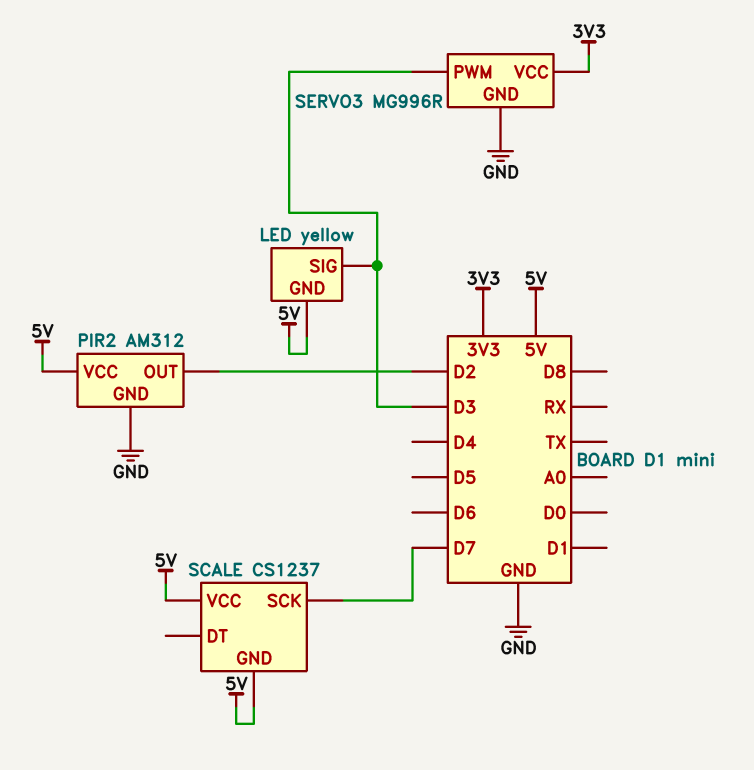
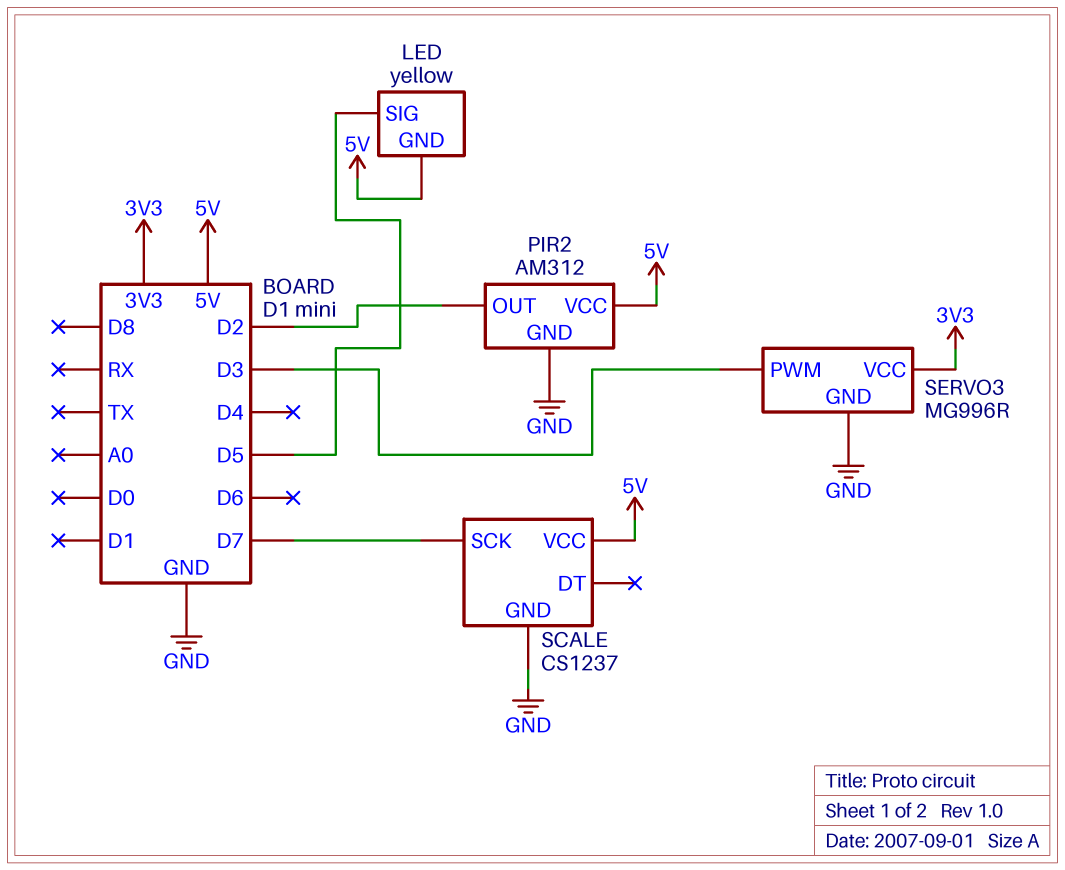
LED pin SIG: D3 -> D5
SCALE pin GND: 5V -> GND

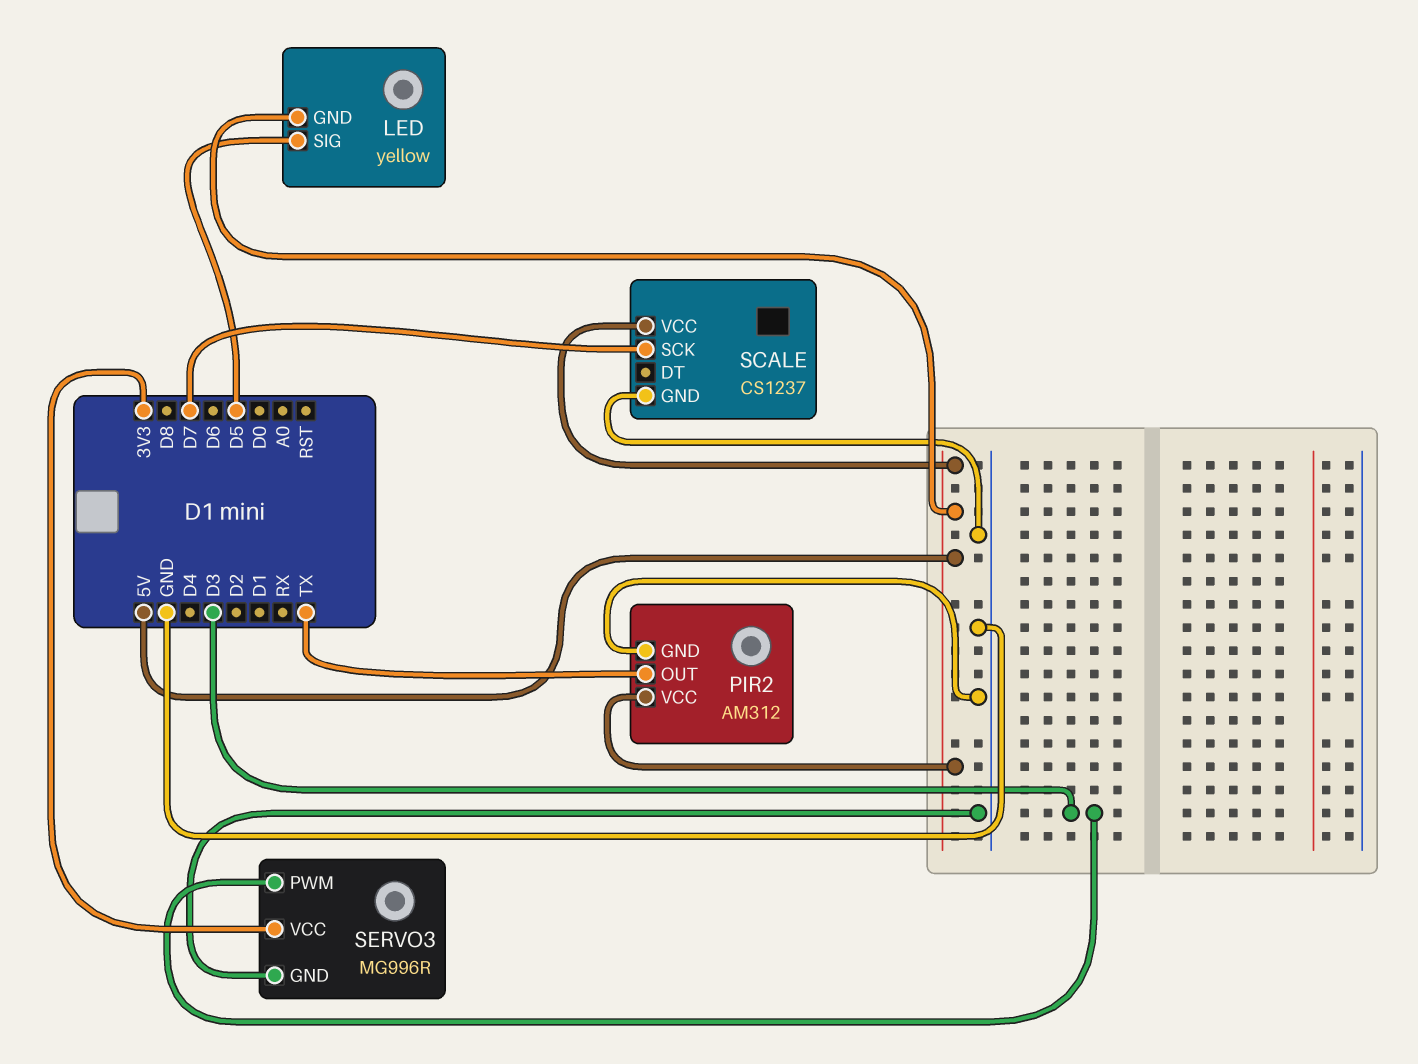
PIR2 pin OUT: D2 -> TX

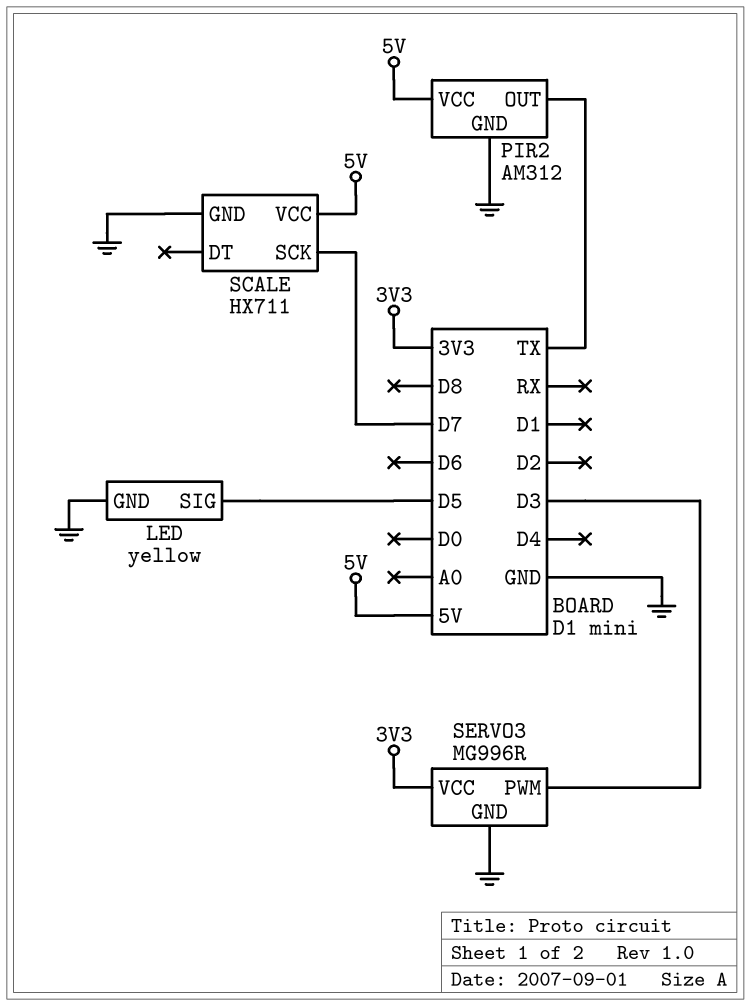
LED pin GND: 5V -> GND
SCALE: CS1237 -> HX711

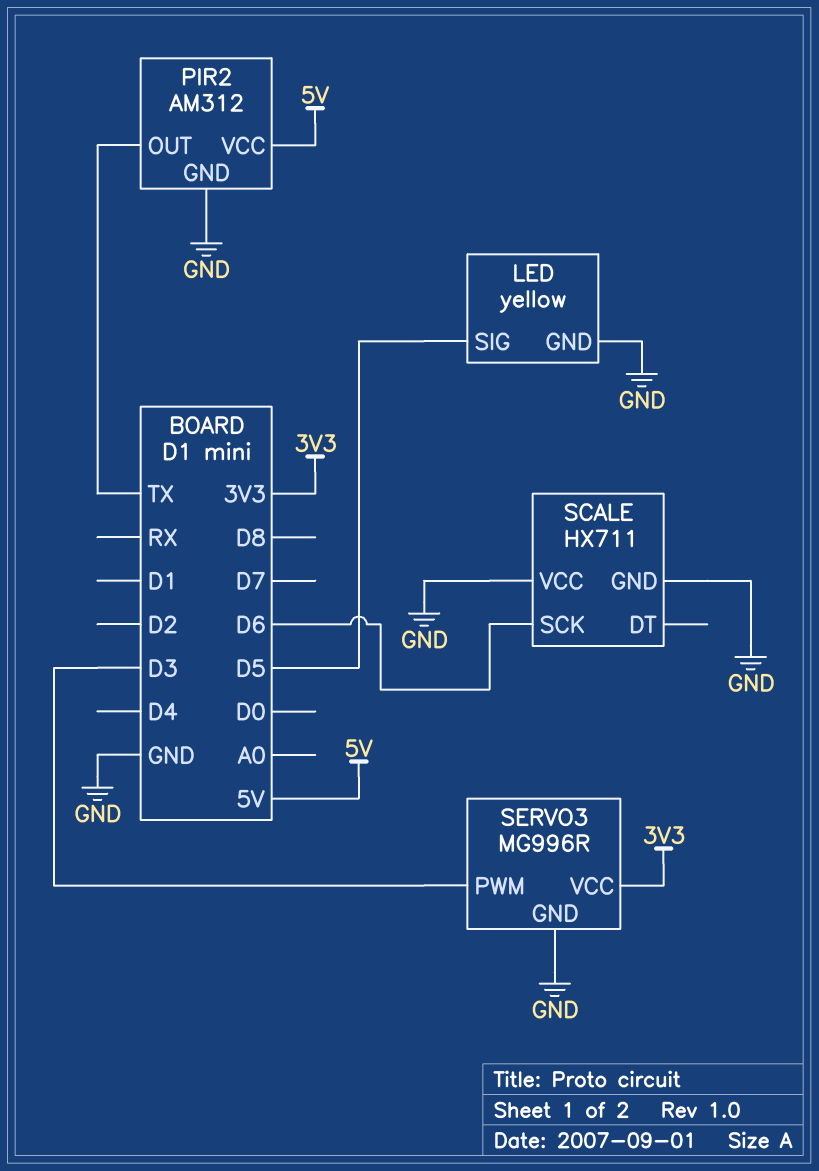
SCALE pin SCK: D7 -> D6
SCALE pin VCC: 5V -> GND

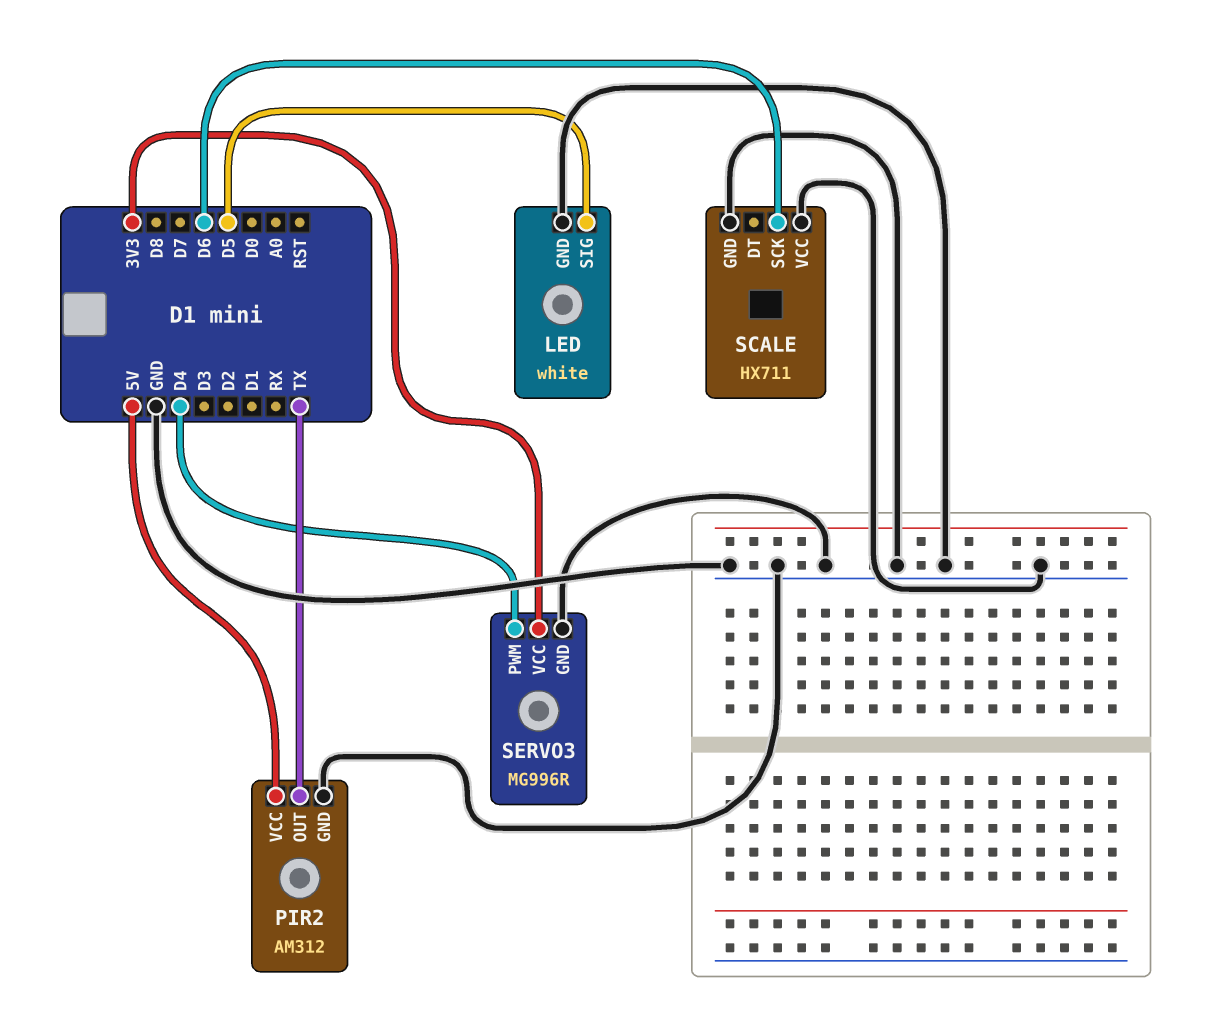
LED: yellow -> white
SERVO3 pin PWM: D3 -> D4

